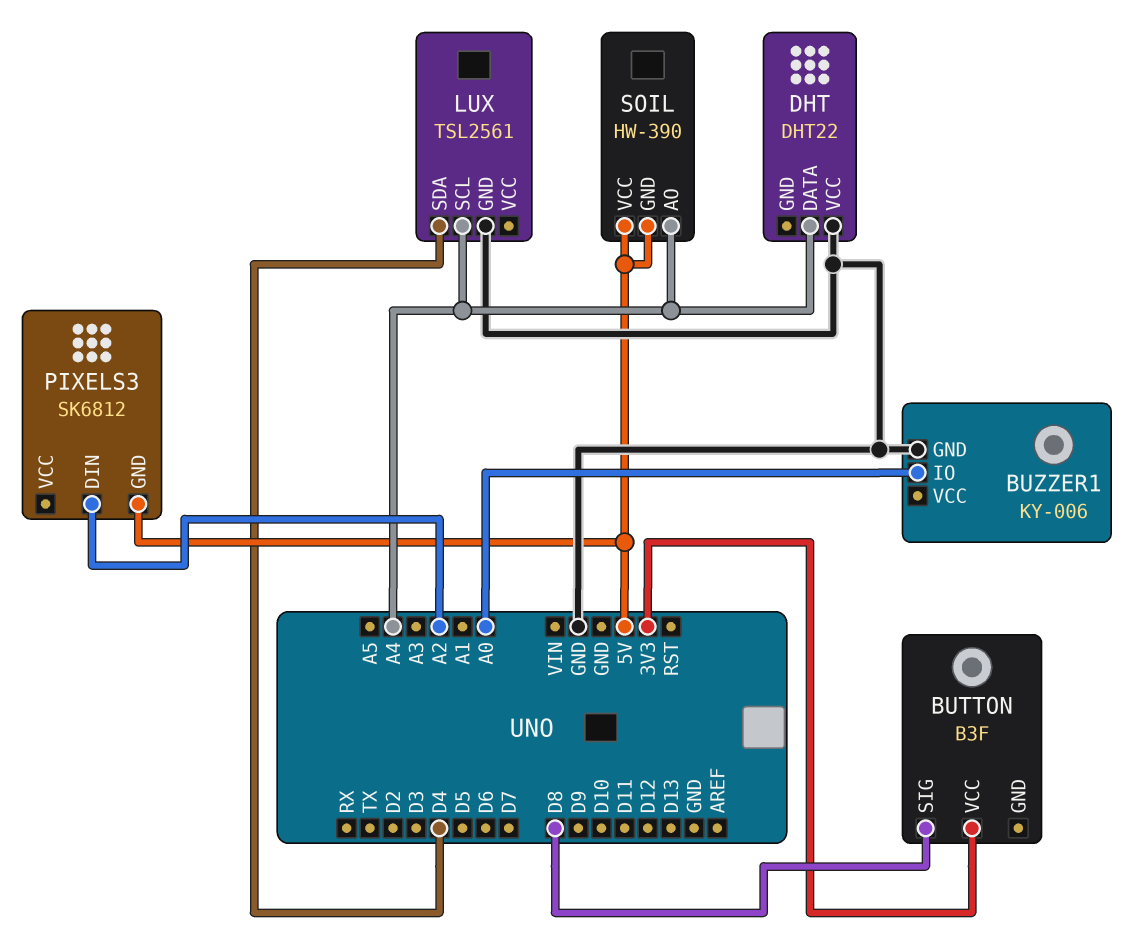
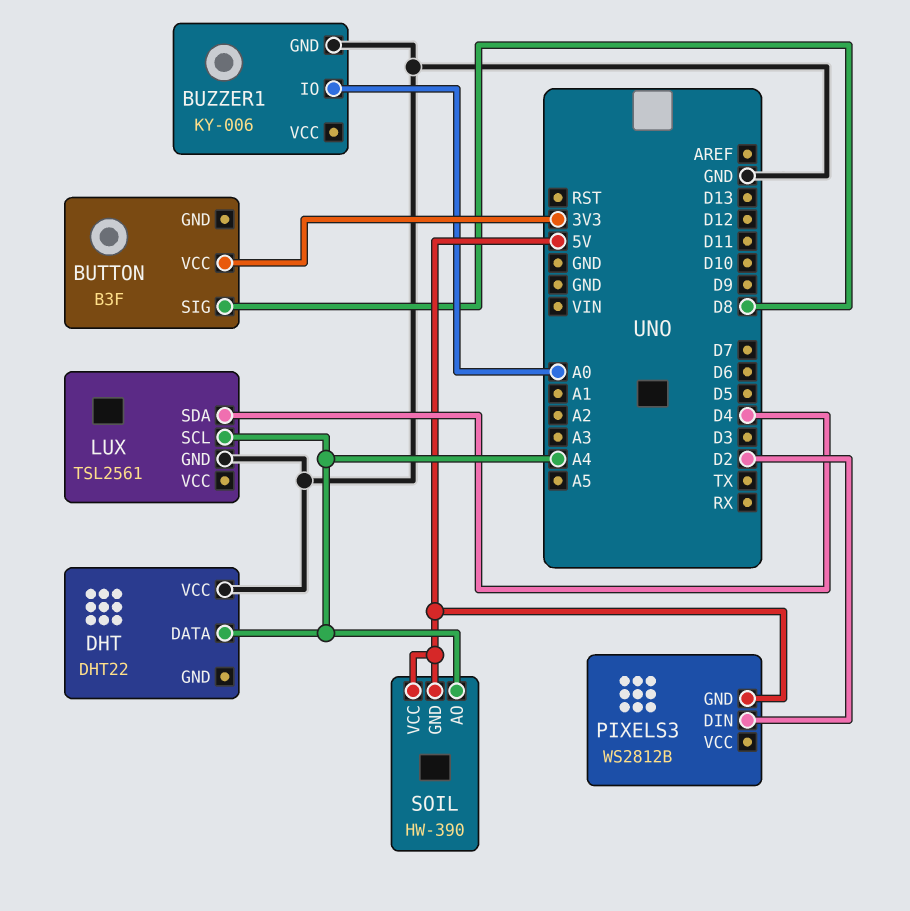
PIXELS3: SK6812 -> WS2812B
PIXELS3 pin DIN: A2 -> D2

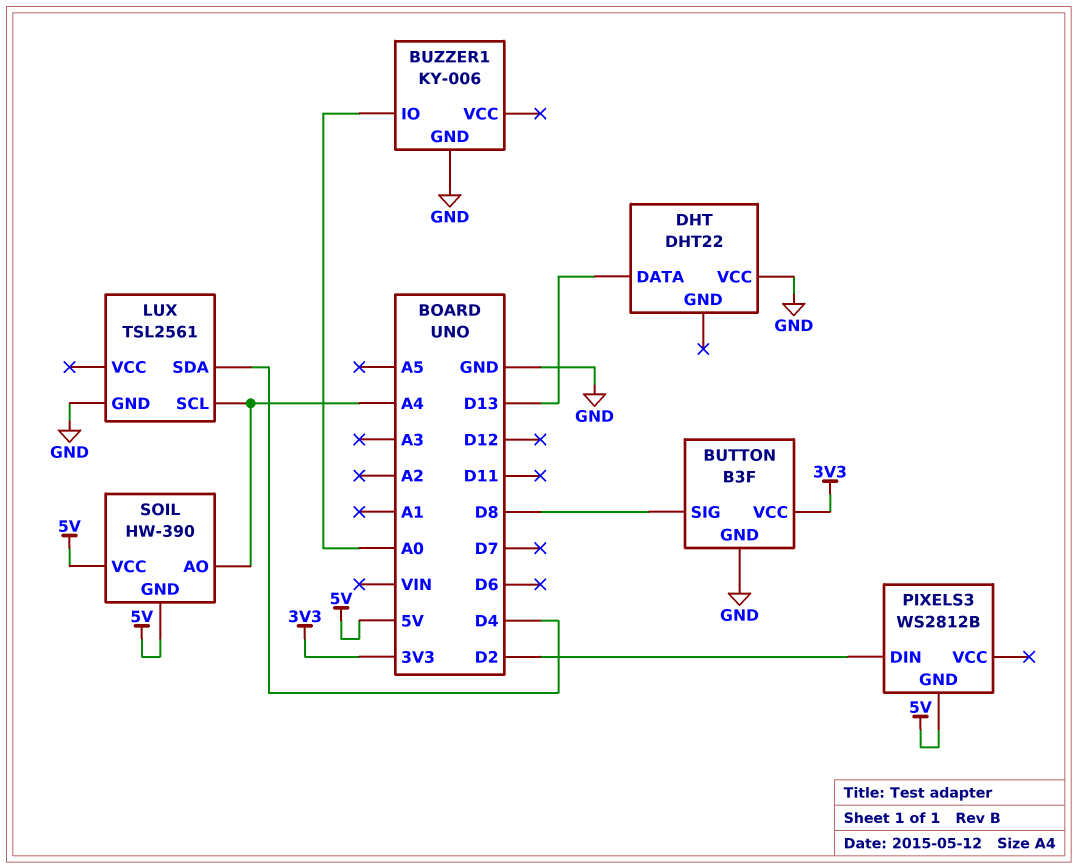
BUTTON pin GND: none -> GND
DHT pin DATA: A4 -> D13

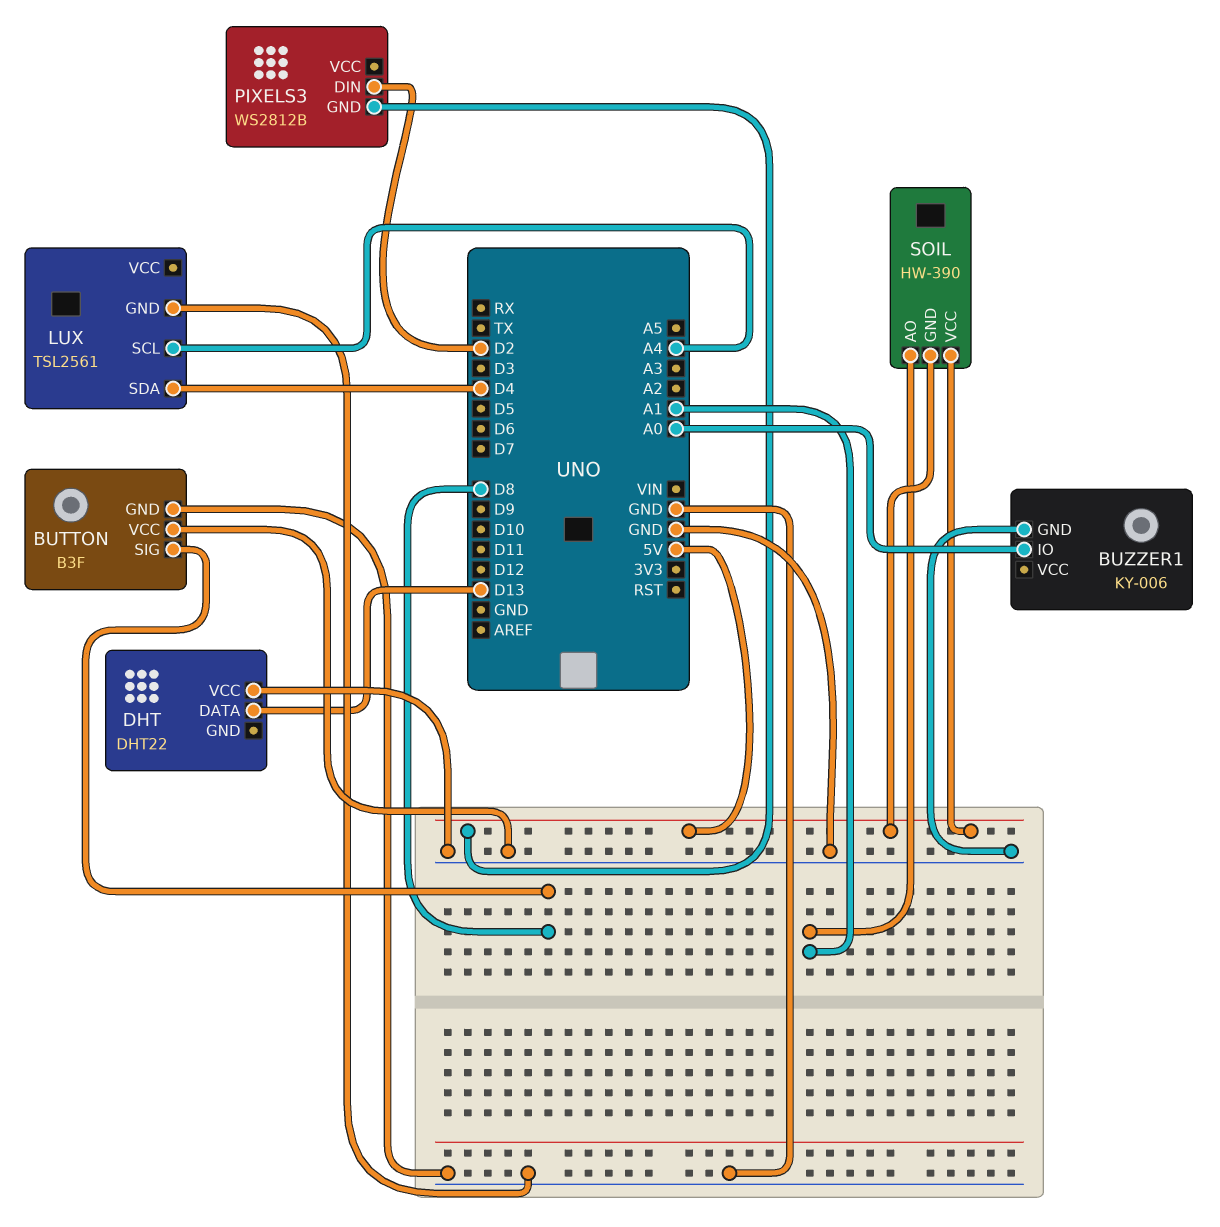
BUTTON pin VCC: 3V3 -> GND
SOIL pin AO: A4 -> A1

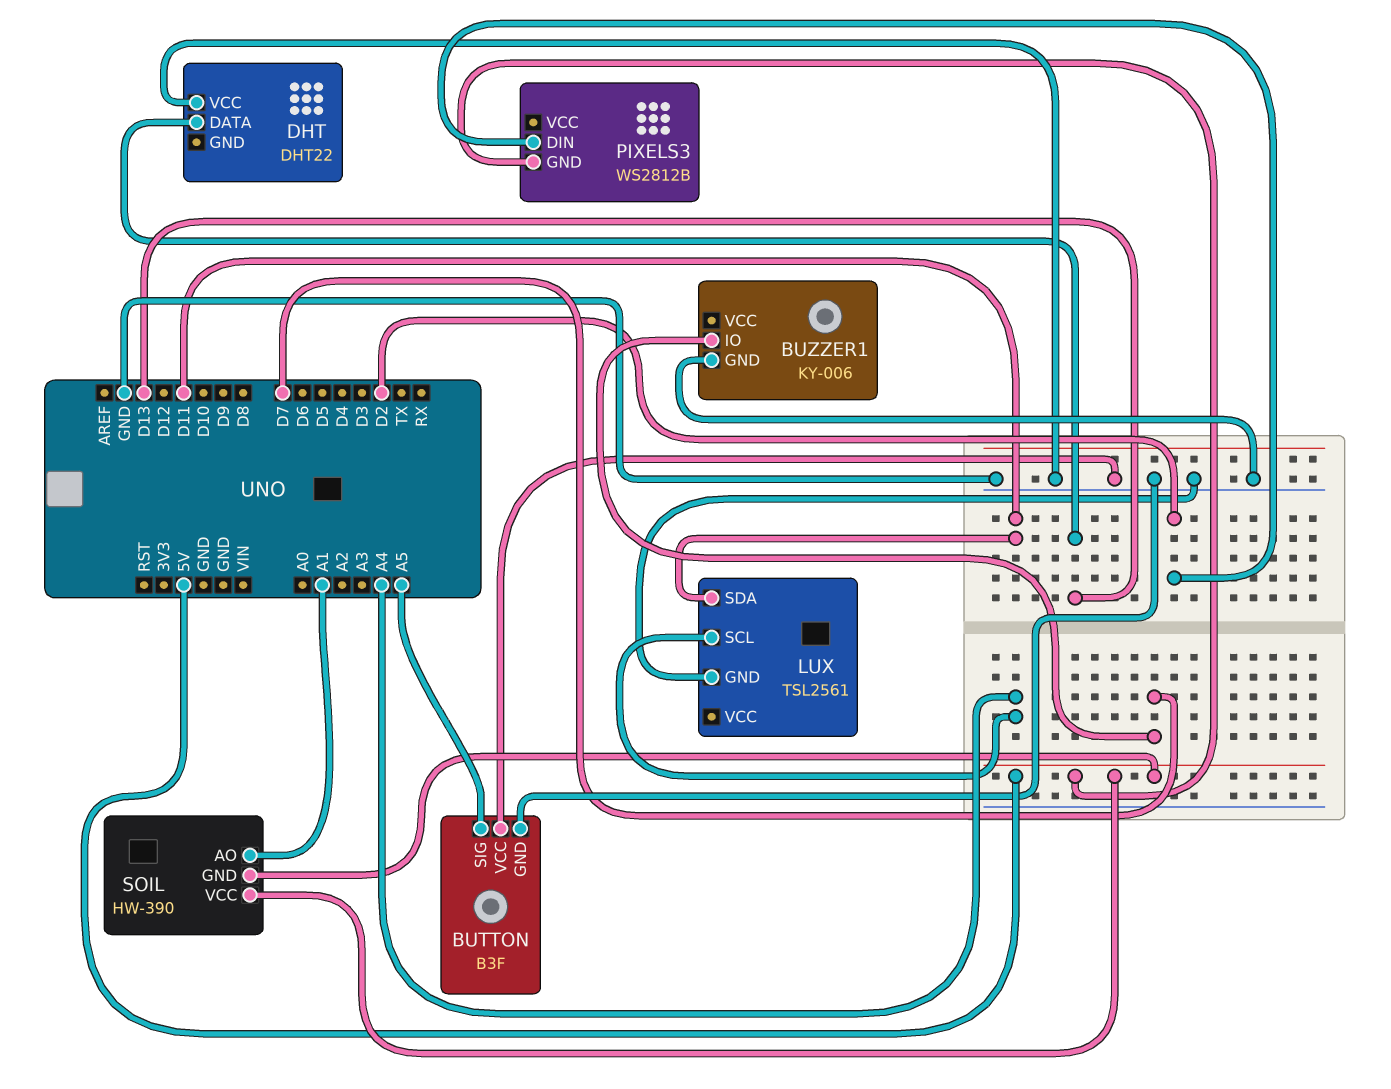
BUTTON pin SIG: D8 -> A5
BUZZER1 pin IO: A0 -> D7
LUX pin SDA: D4 -> D11

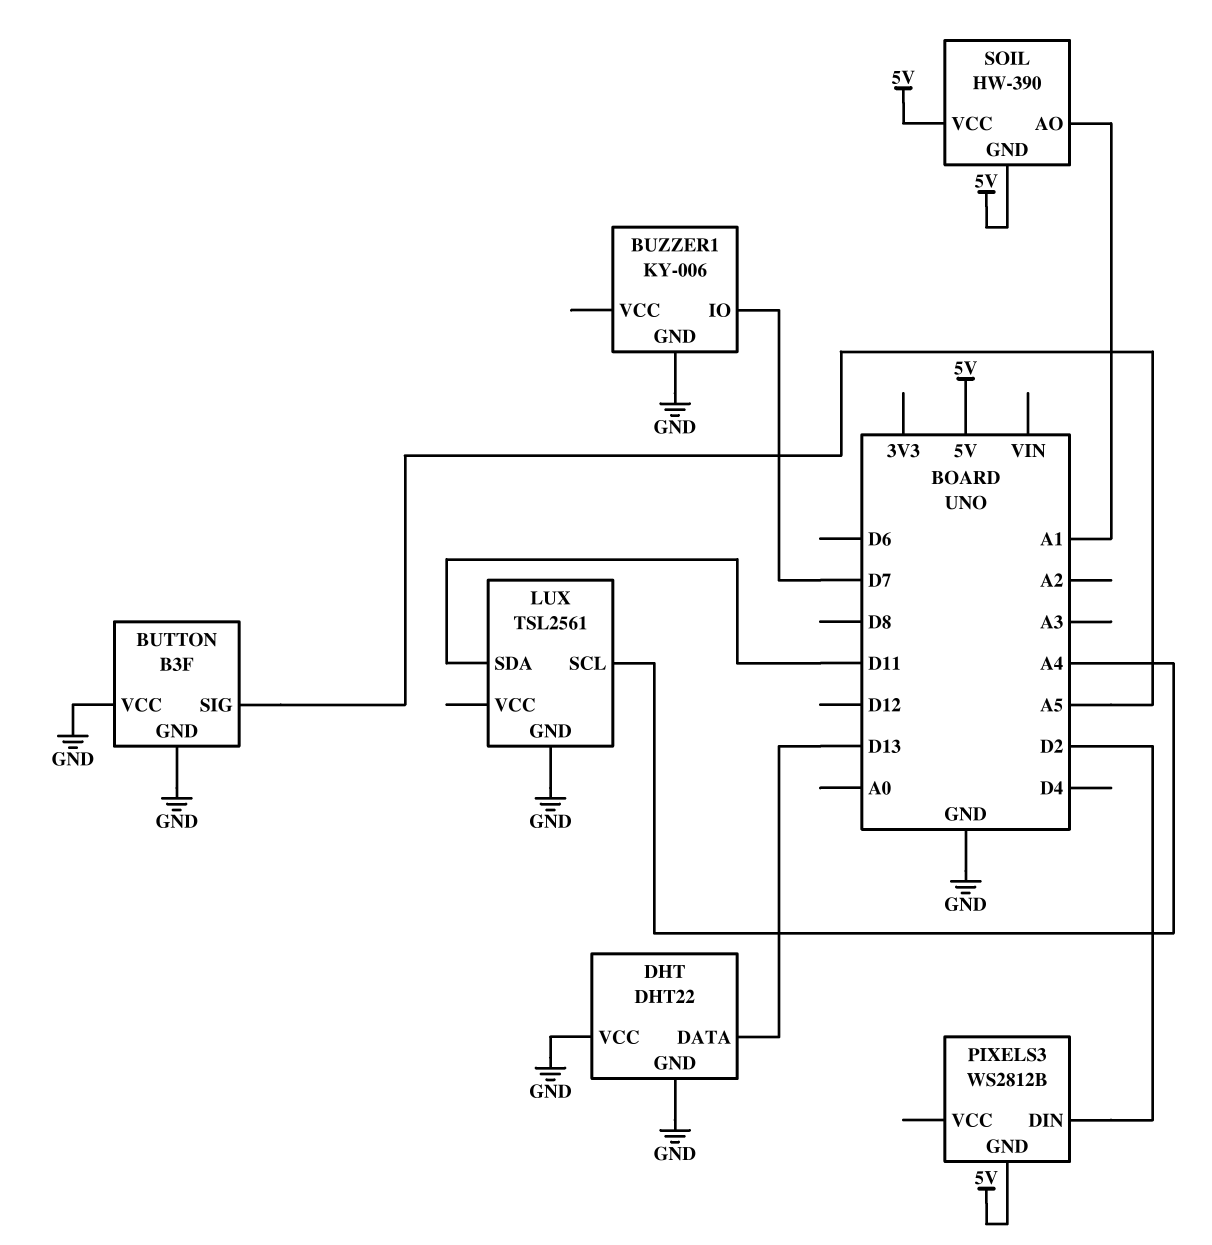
DHT pin GND: none -> GND

